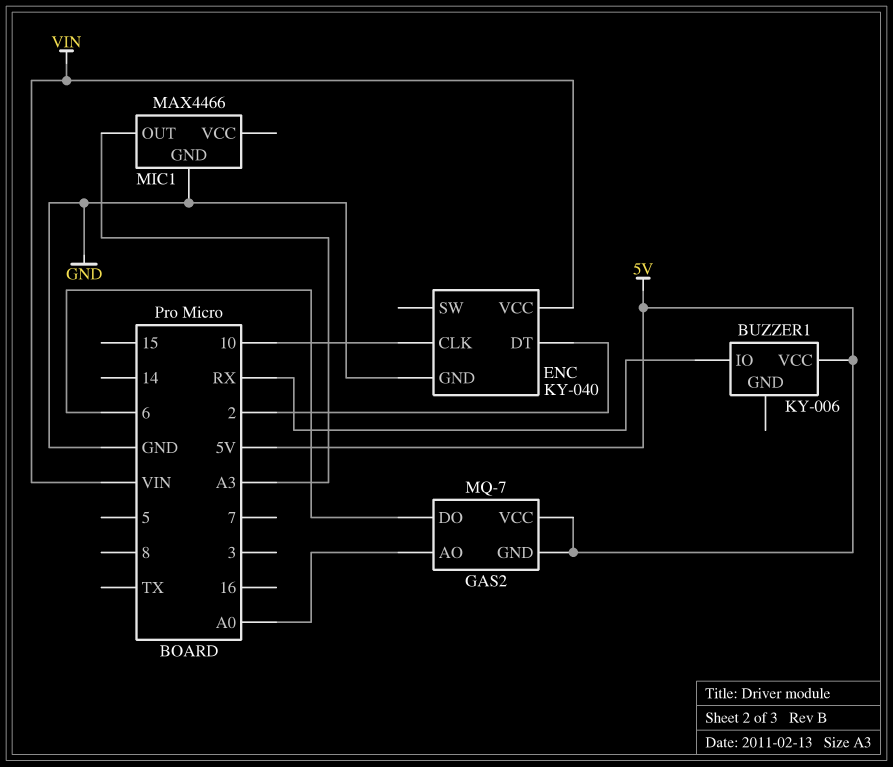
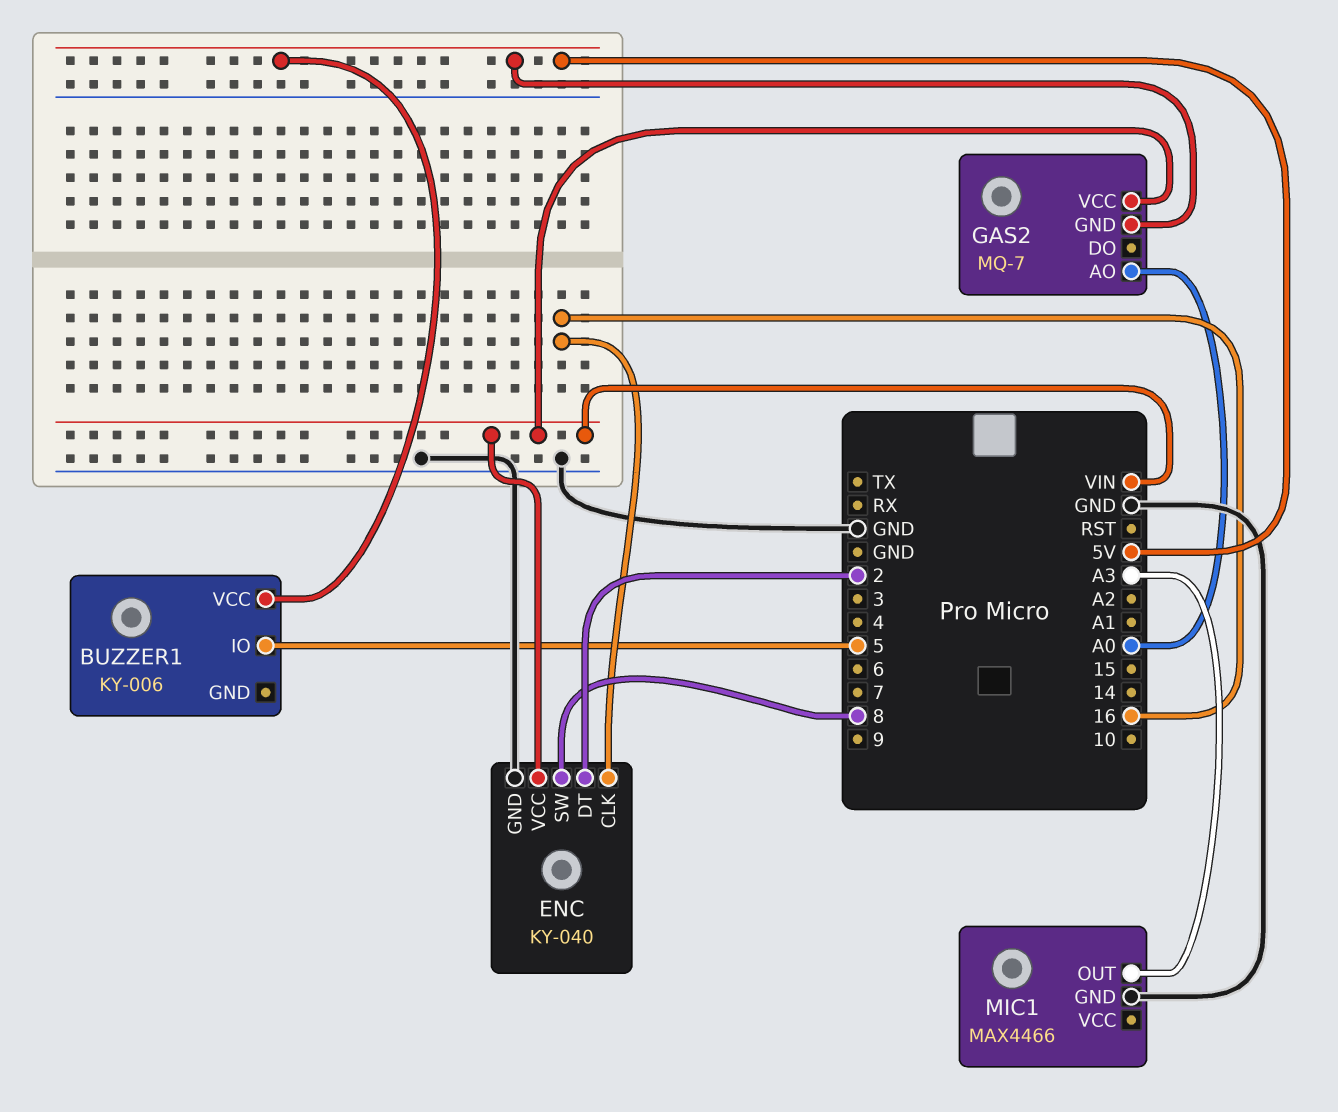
BUZZER1 pin IO: RX -> 5
ENC pin CLK: 10 -> 16
ENC pin SW: none -> 8
GAS2 pin DO: 6 -> none
GAS2 pin VCC: 5V -> VIN

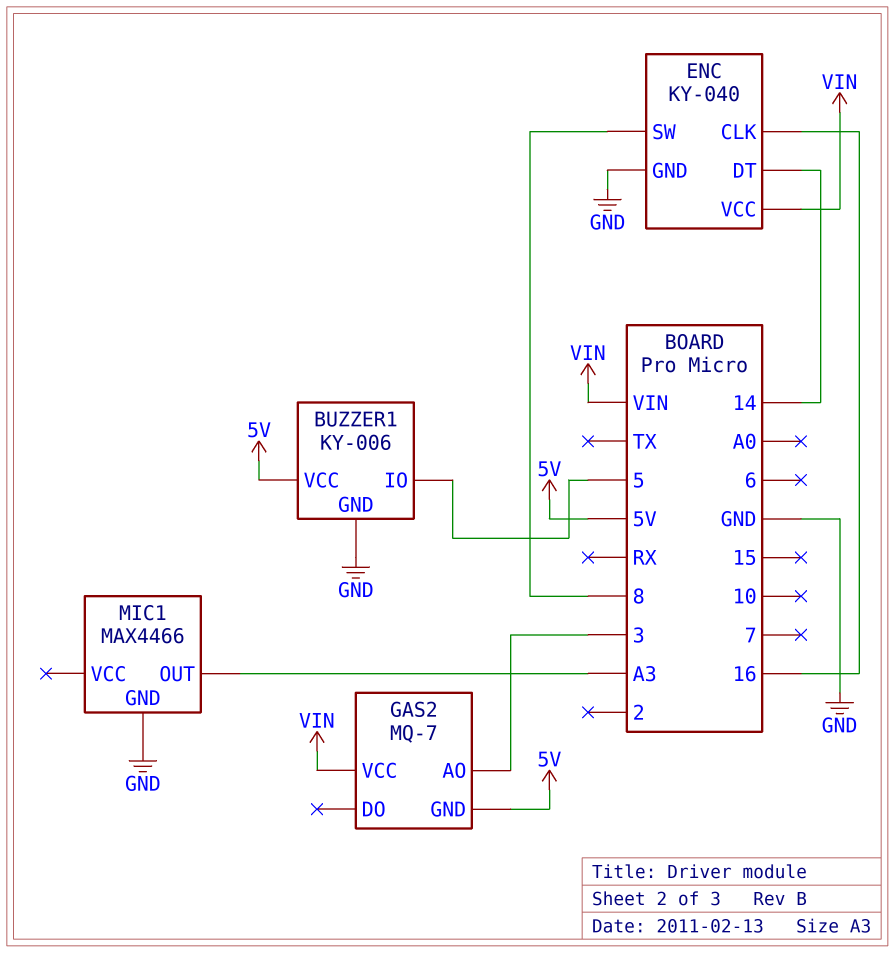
BUZZER1 pin GND: none -> GND
ENC pin DT: 2 -> 14
GAS2 pin AO: A0 -> 3

